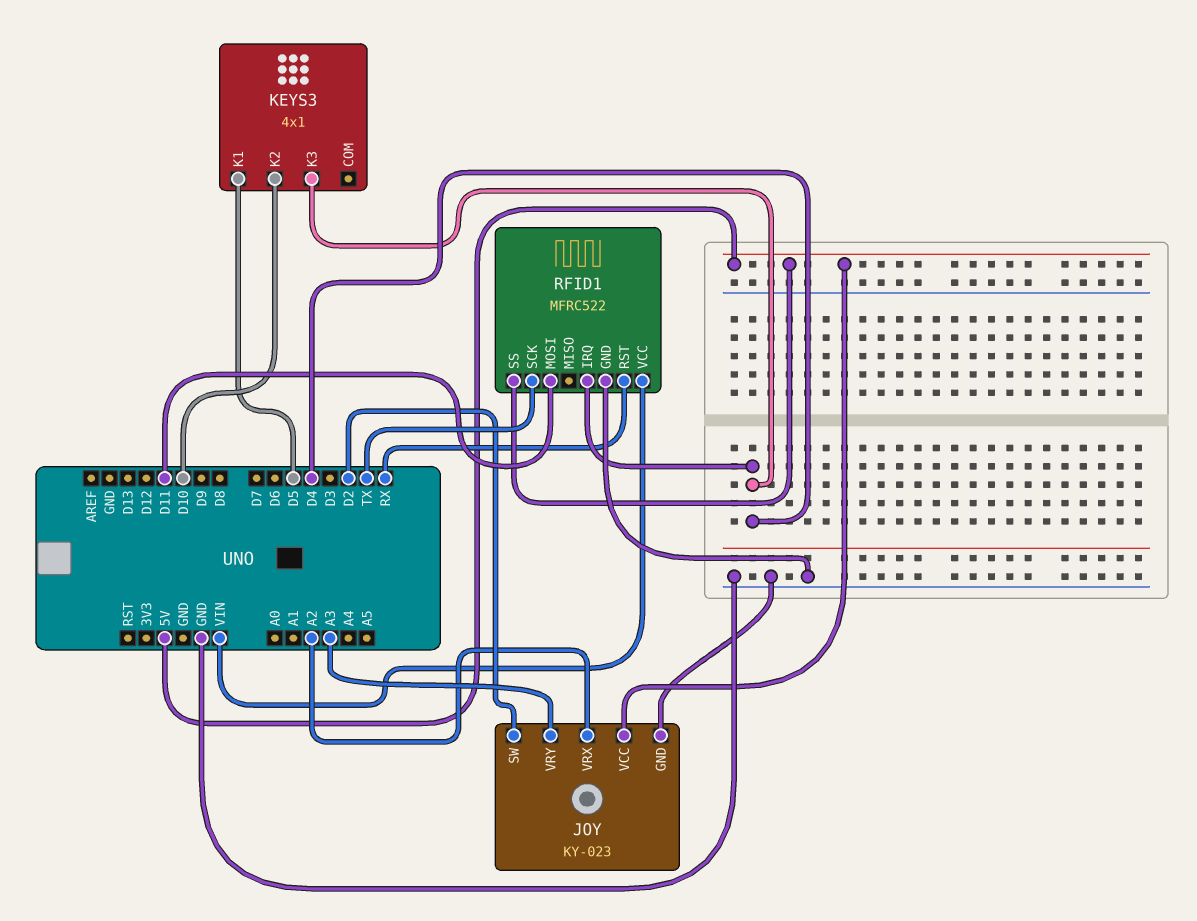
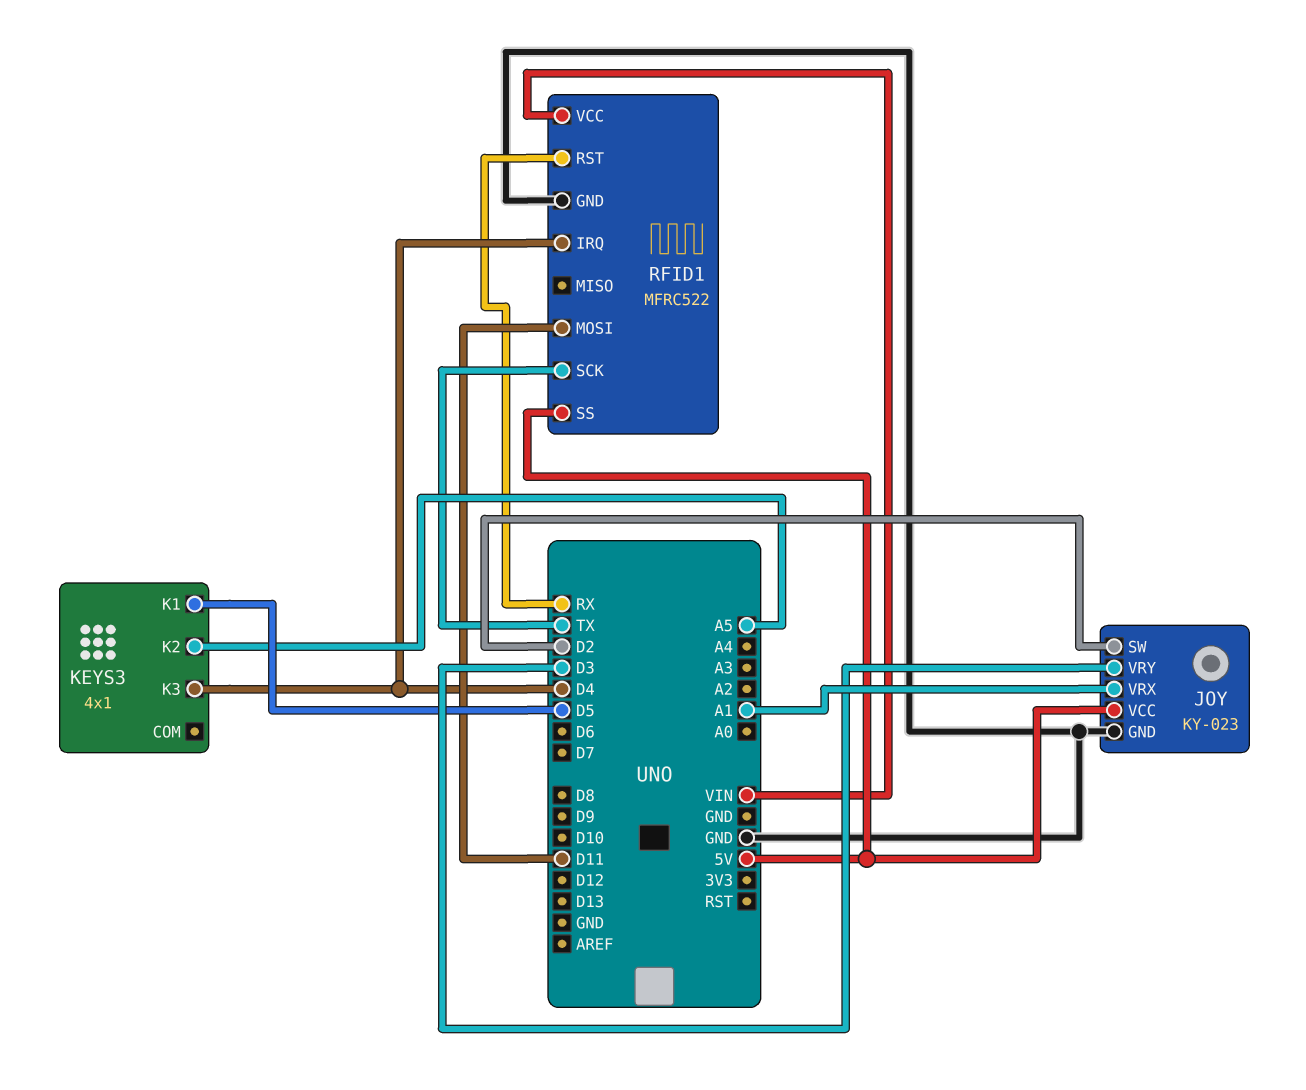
JOY pin VRX: A2 -> A1
JOY pin VRY: A3 -> D3
KEYS3 pin K2: D10 -> A5

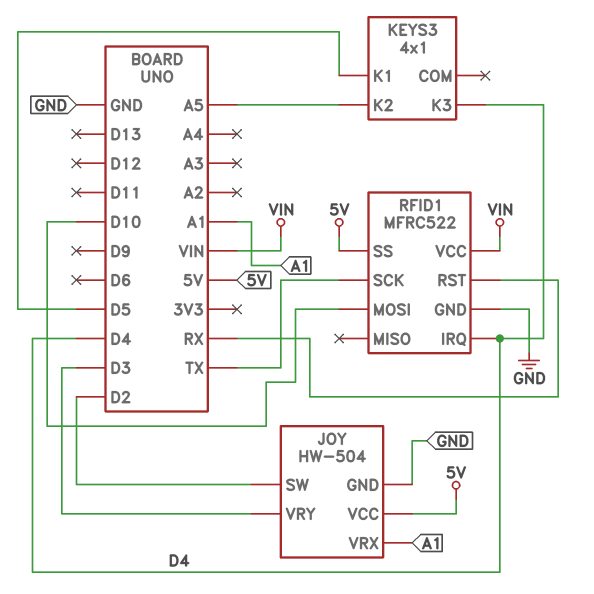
JOY: KY-023 -> HW-504
RFID1 pin MOSI: D11 -> D10

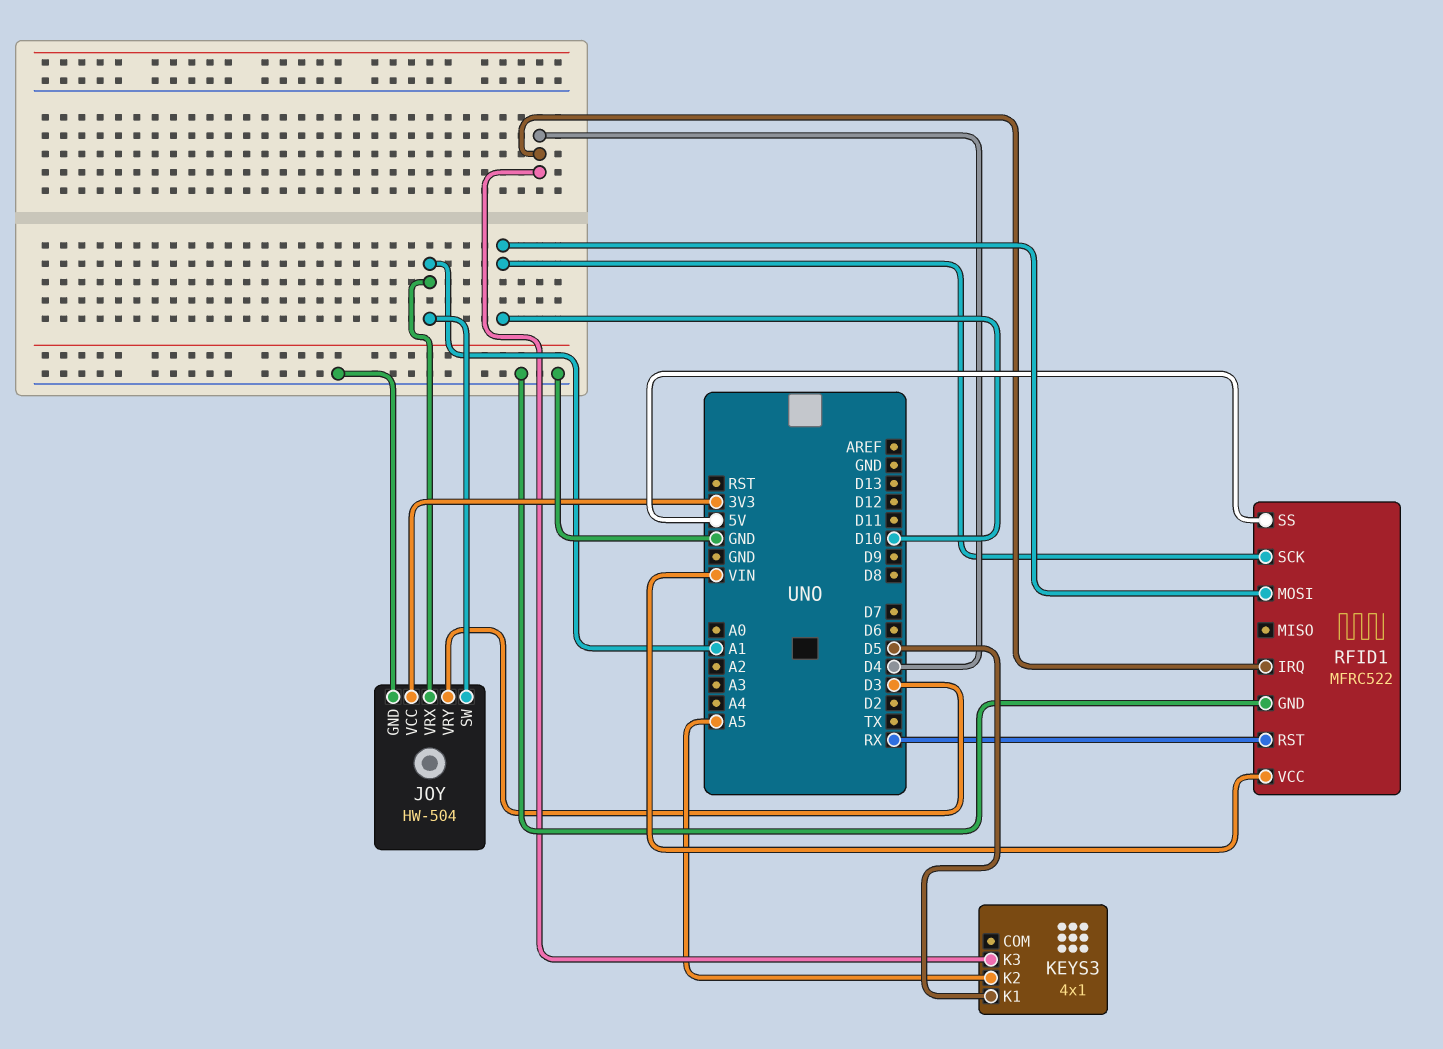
JOY pin SW: D2 -> A1
JOY pin VCC: 5V -> 3V3
RFID1 pin SCK: TX -> D10

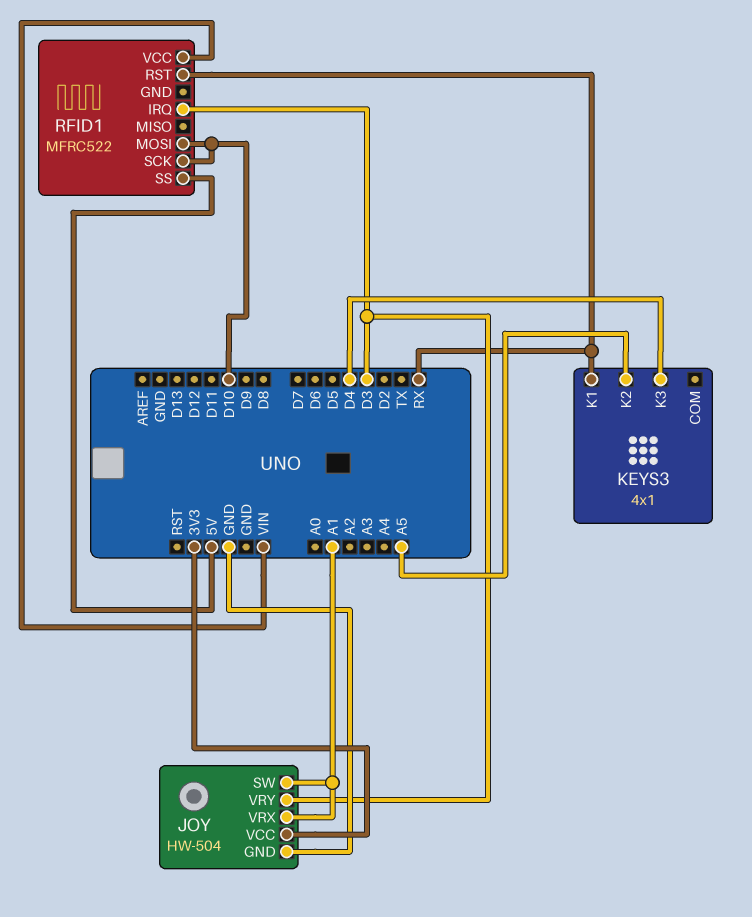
KEYS3 pin K1: D5 -> RX
RFID1 pin GND: GND -> none
RFID1 pin IRQ: D4 -> D3

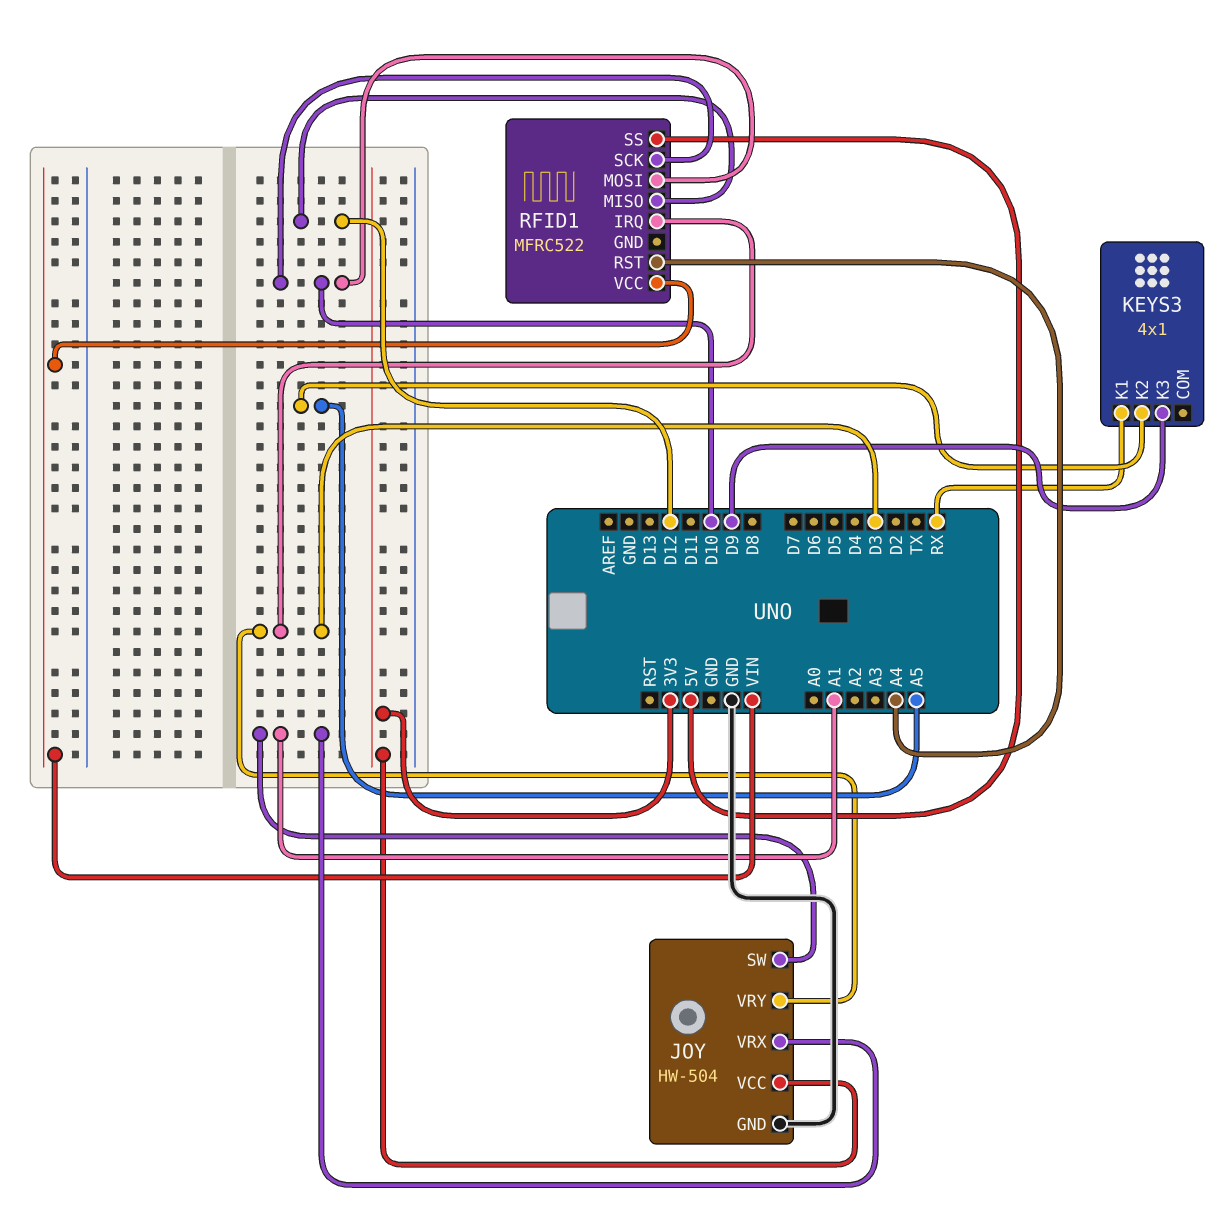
KEYS3 pin K3: D4 -> D9
RFID1 pin MISO: none -> D12
RFID1 pin RST: RX -> A4

